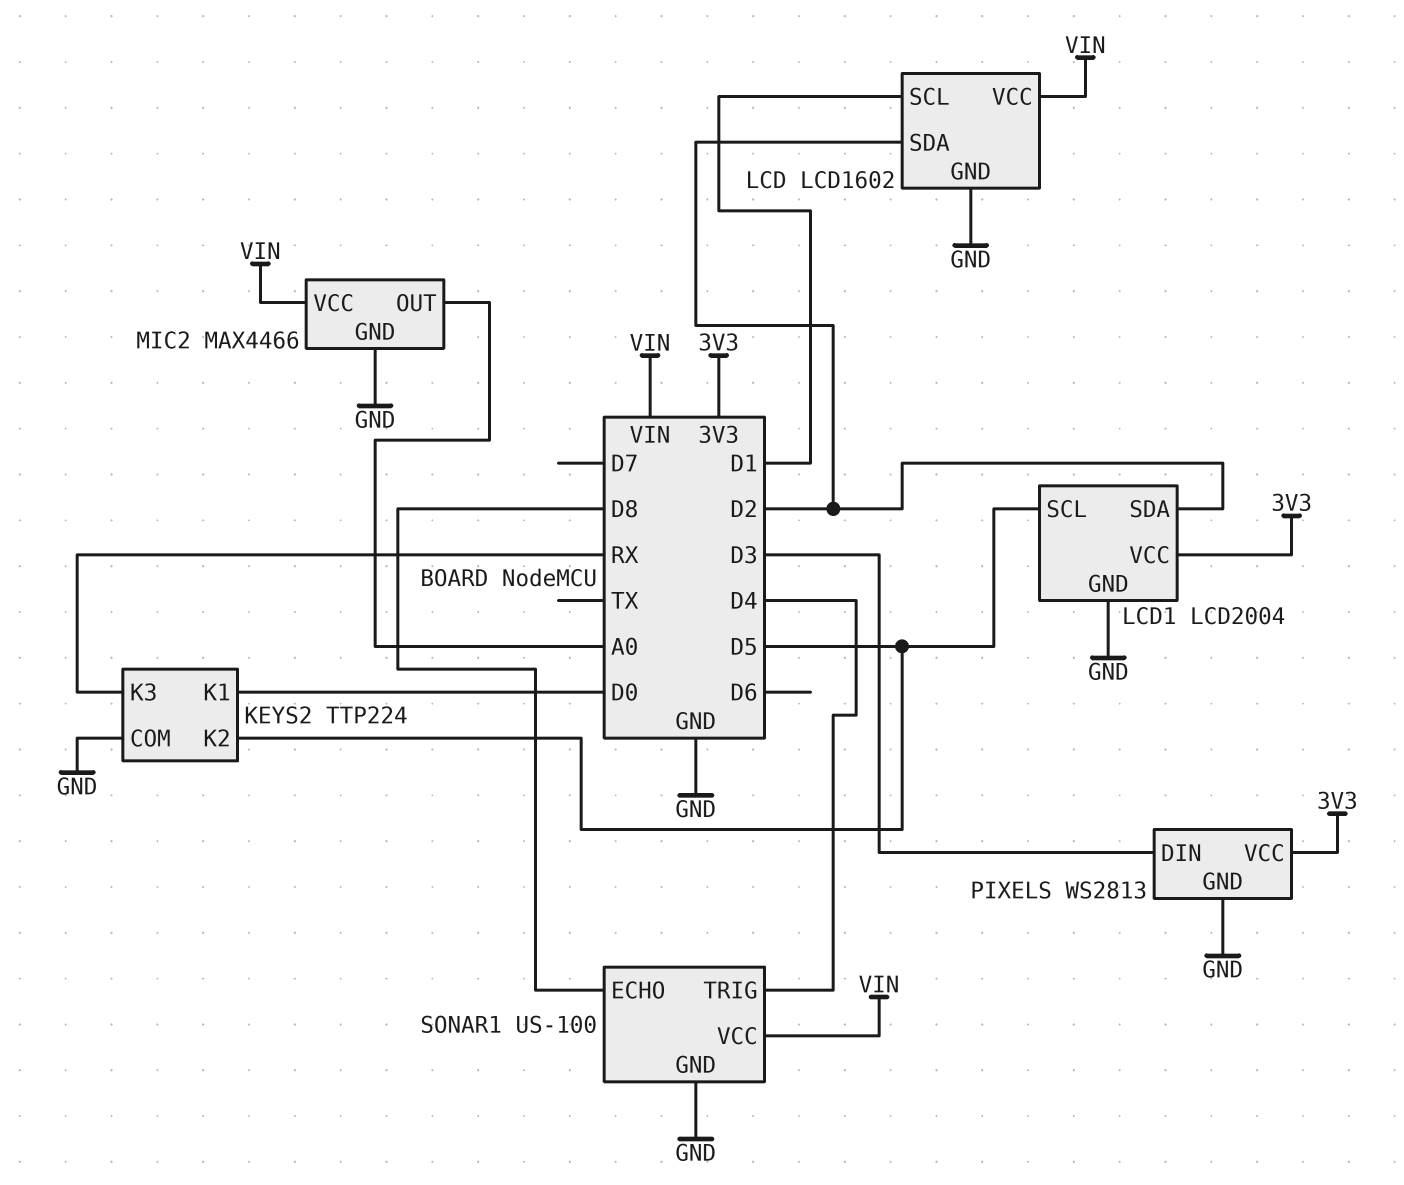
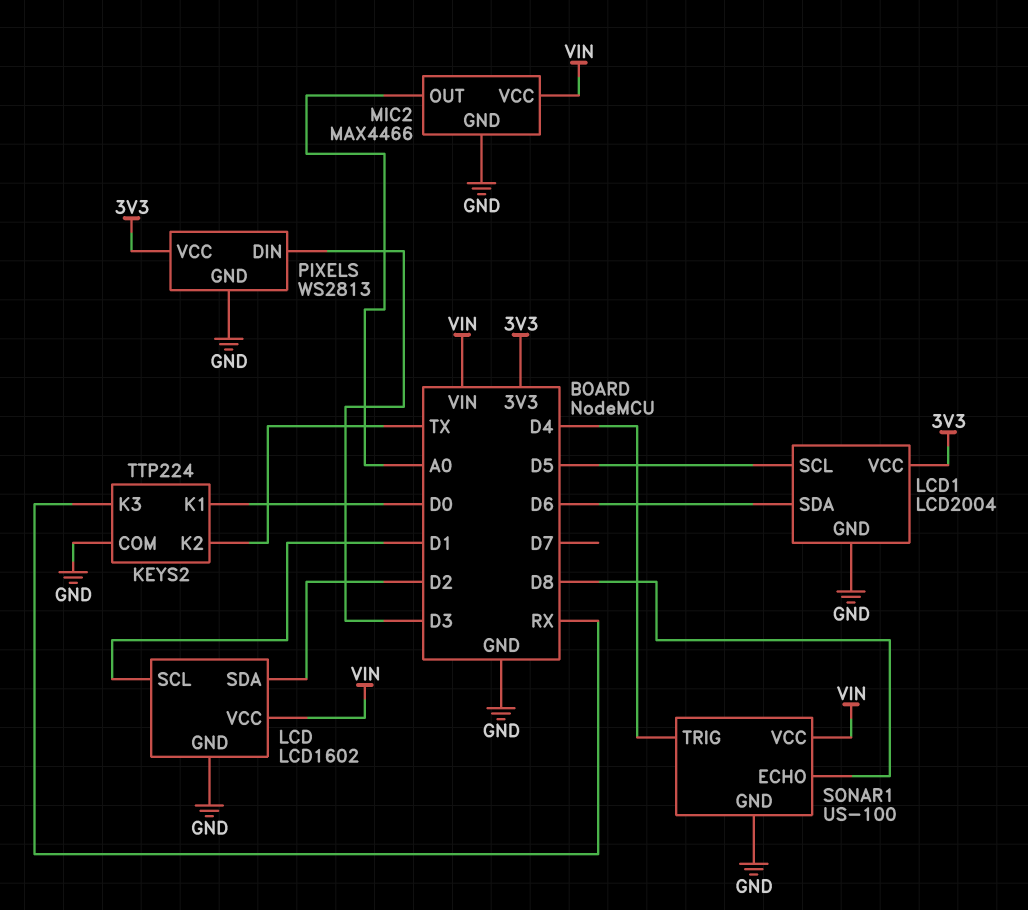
KEYS2 pin K2: D5 -> TX
LCD1 pin SDA: D2 -> D6

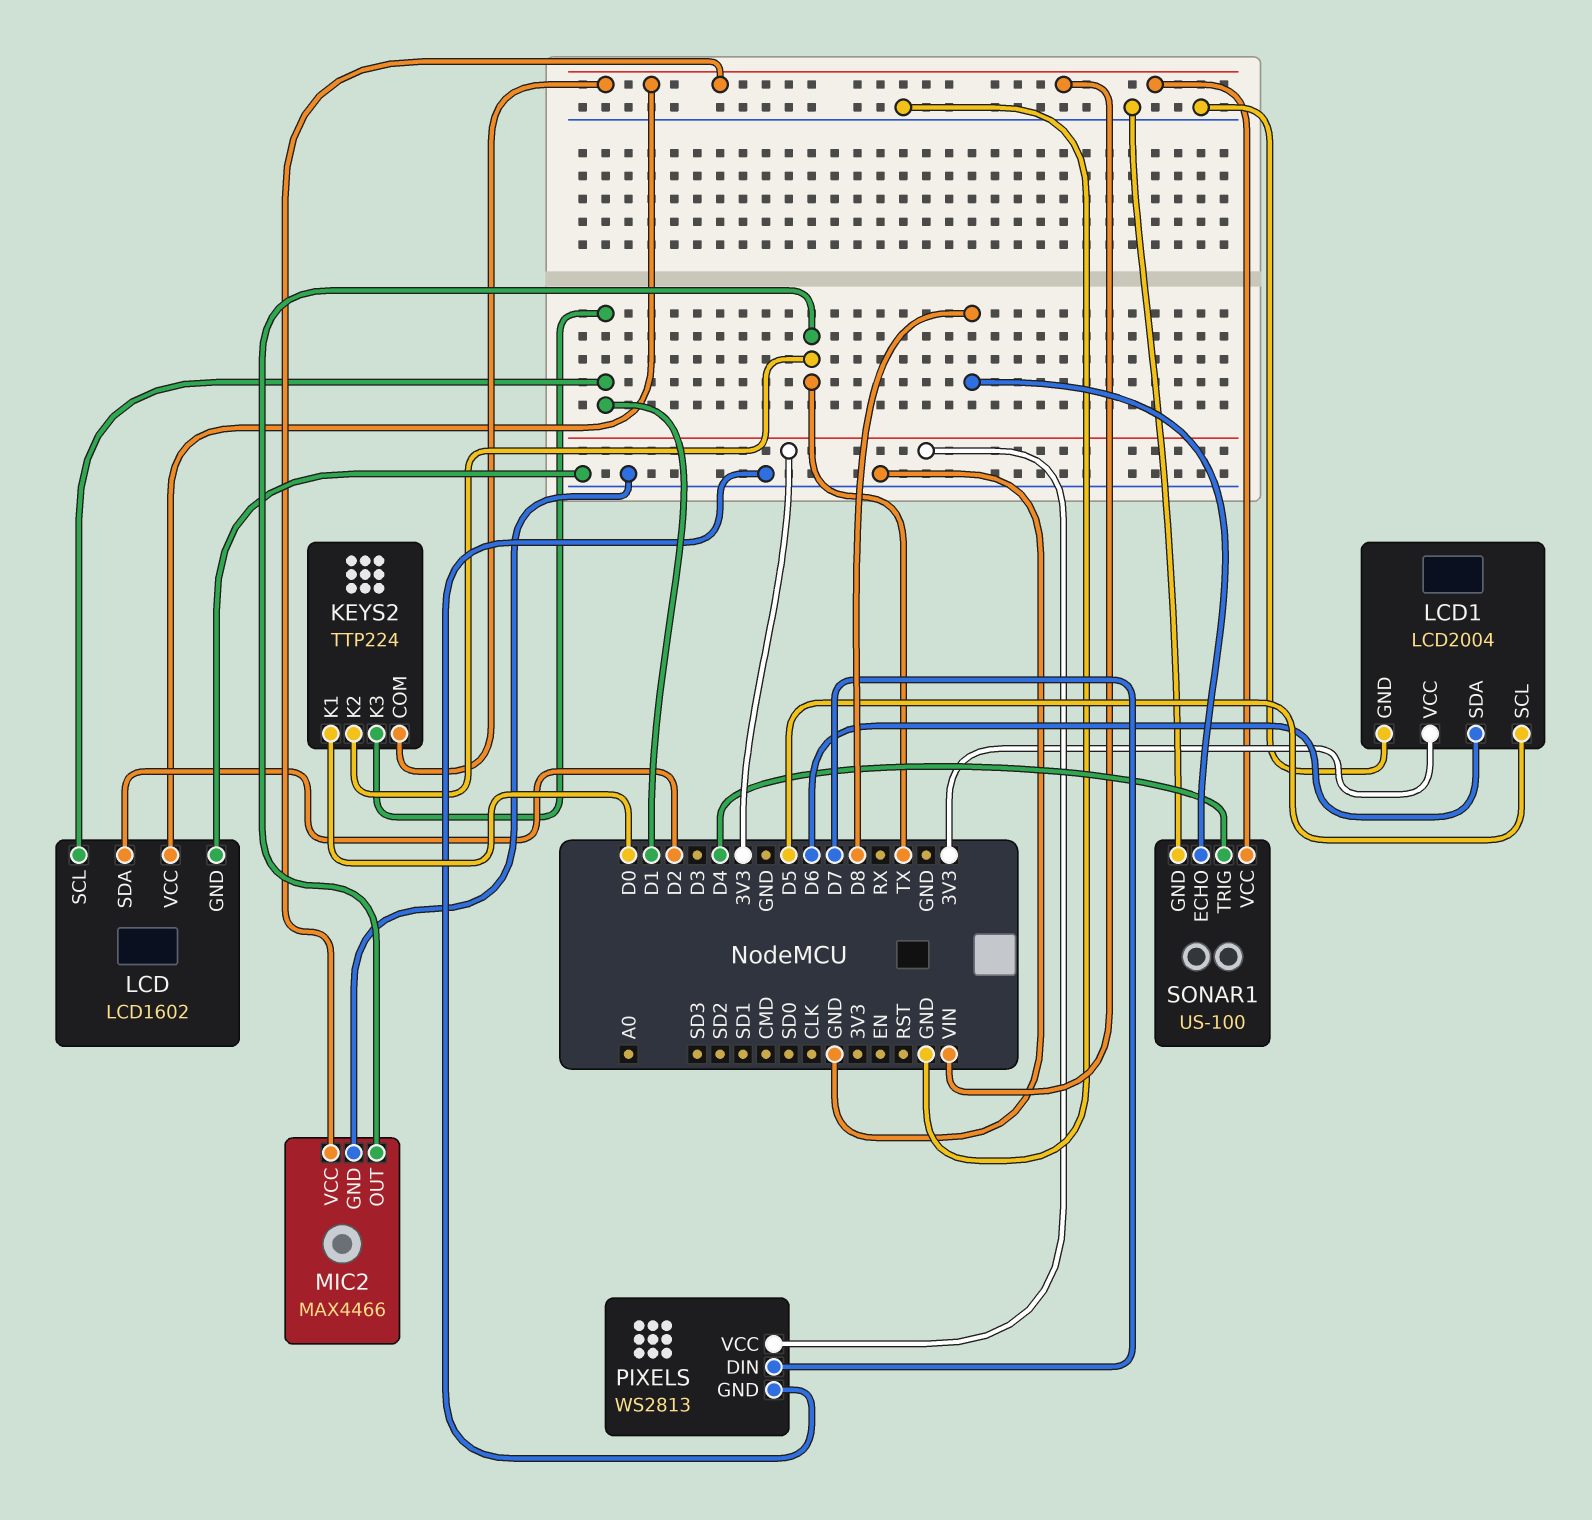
KEYS2 pin COM: GND -> VIN
KEYS2 pin K3: RX -> D1
MIC2 pin OUT: A0 -> TX
PIXELS pin DIN: D3 -> D7

